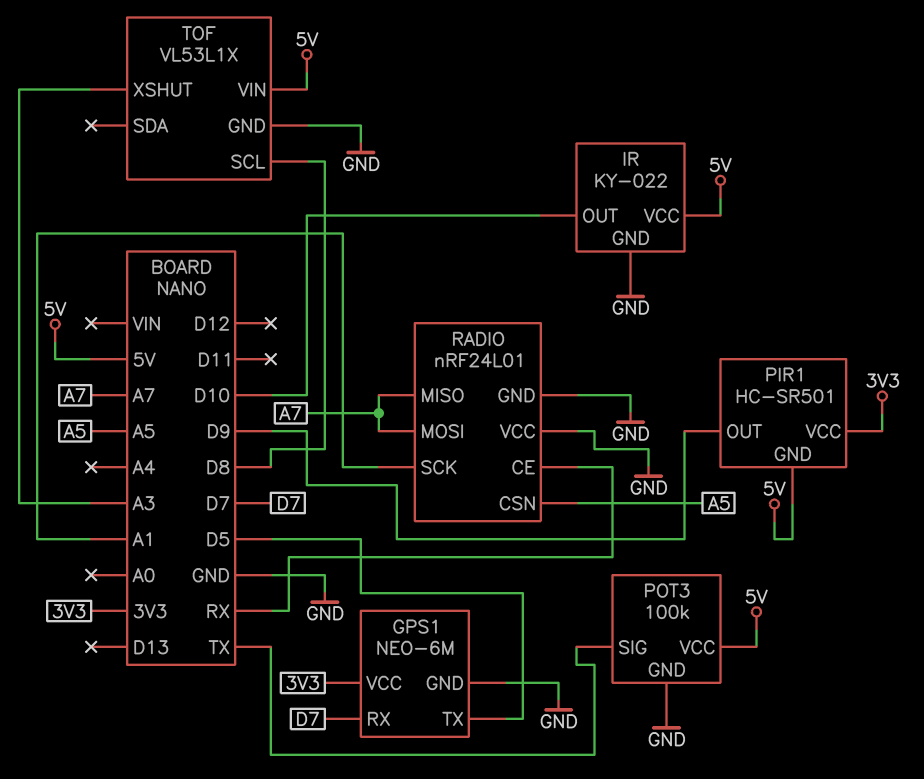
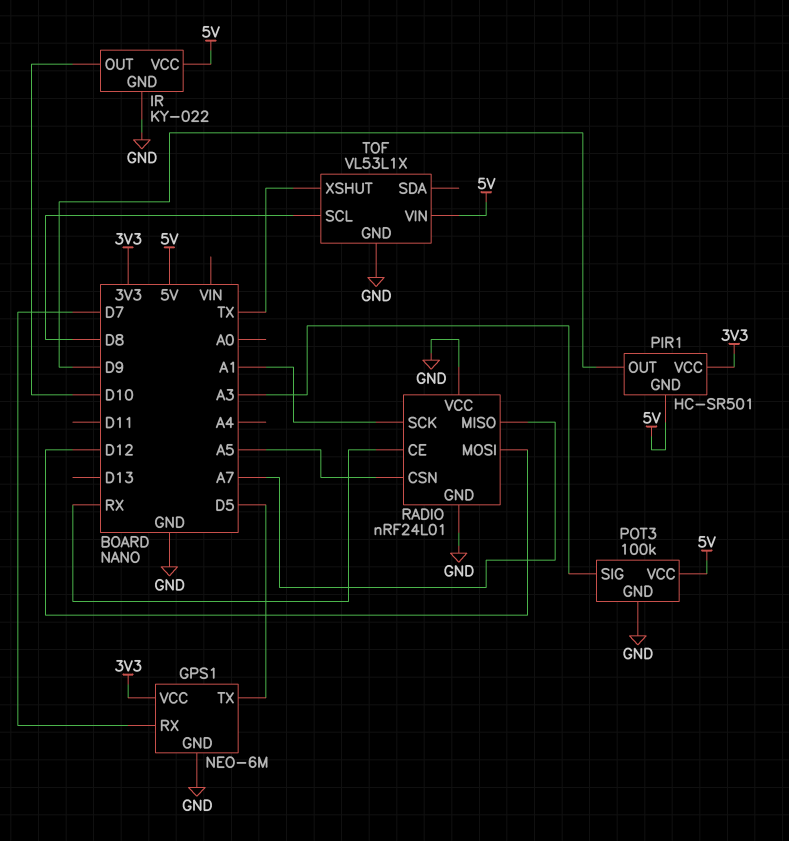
POT3 pin SIG: TX -> A3
RADIO pin MOSI: A7 -> D12
TOF pin XSHUT: A3 -> TX

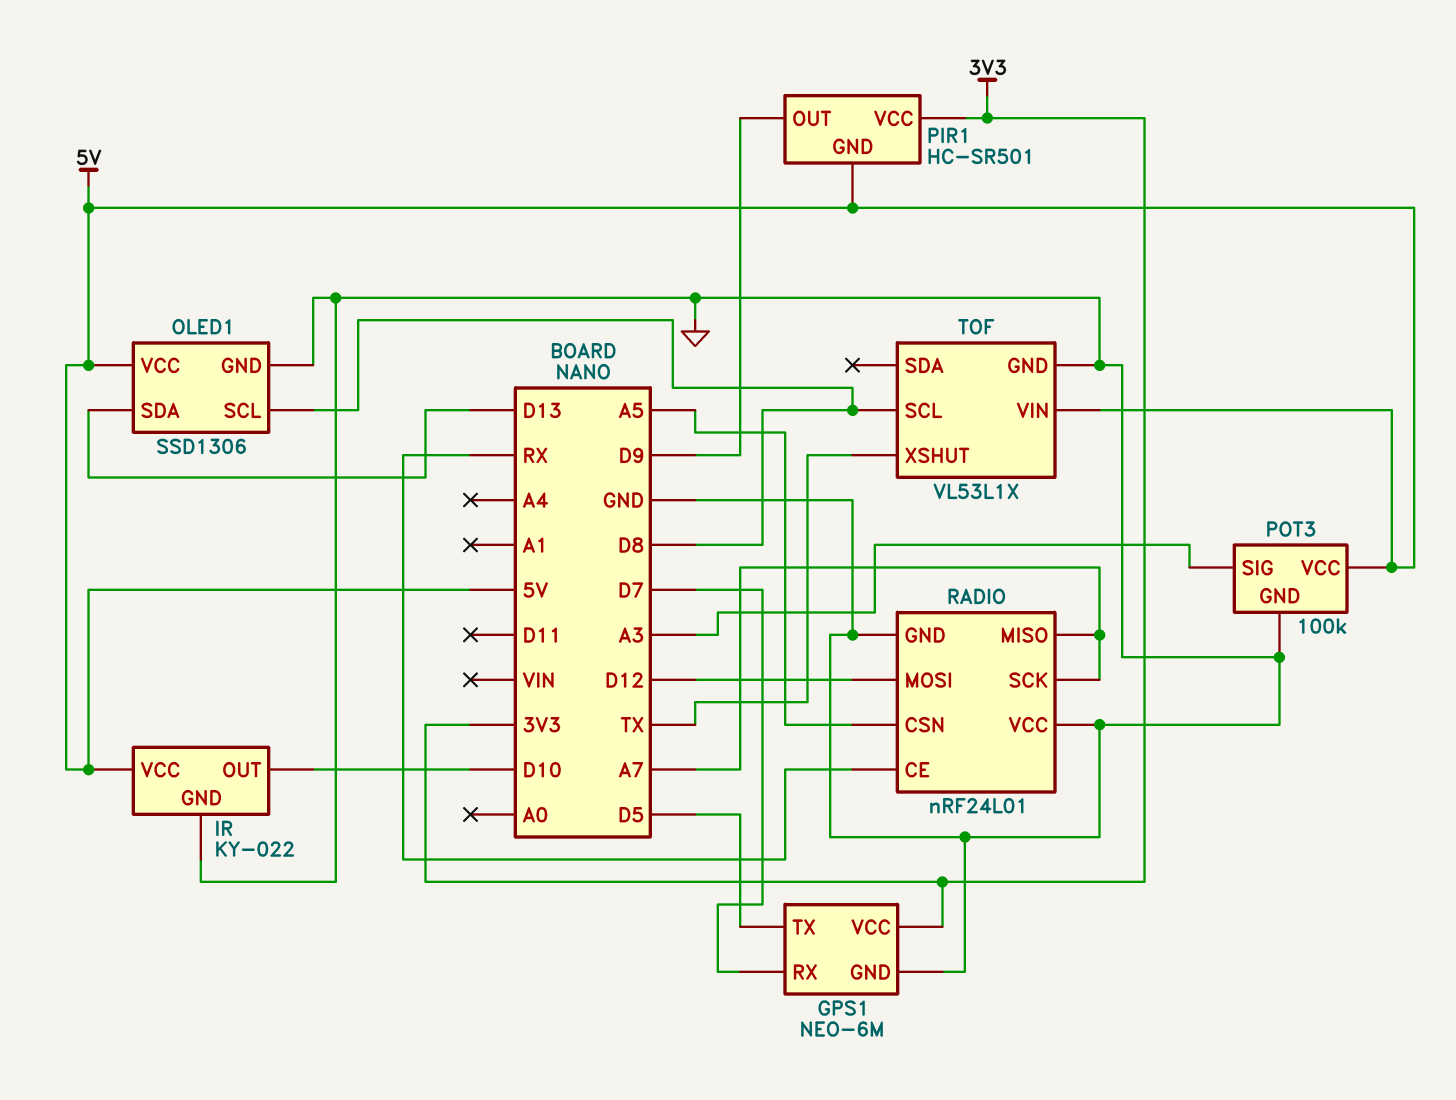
OLED1: none -> SSD1306
OLED1 pin GND: none -> GND
OLED1 pin SCL: none -> D8
OLED1 pin SDA: none -> D13
OLED1 pin VCC: none -> 5V
RADIO pin SCK: A1 -> A7

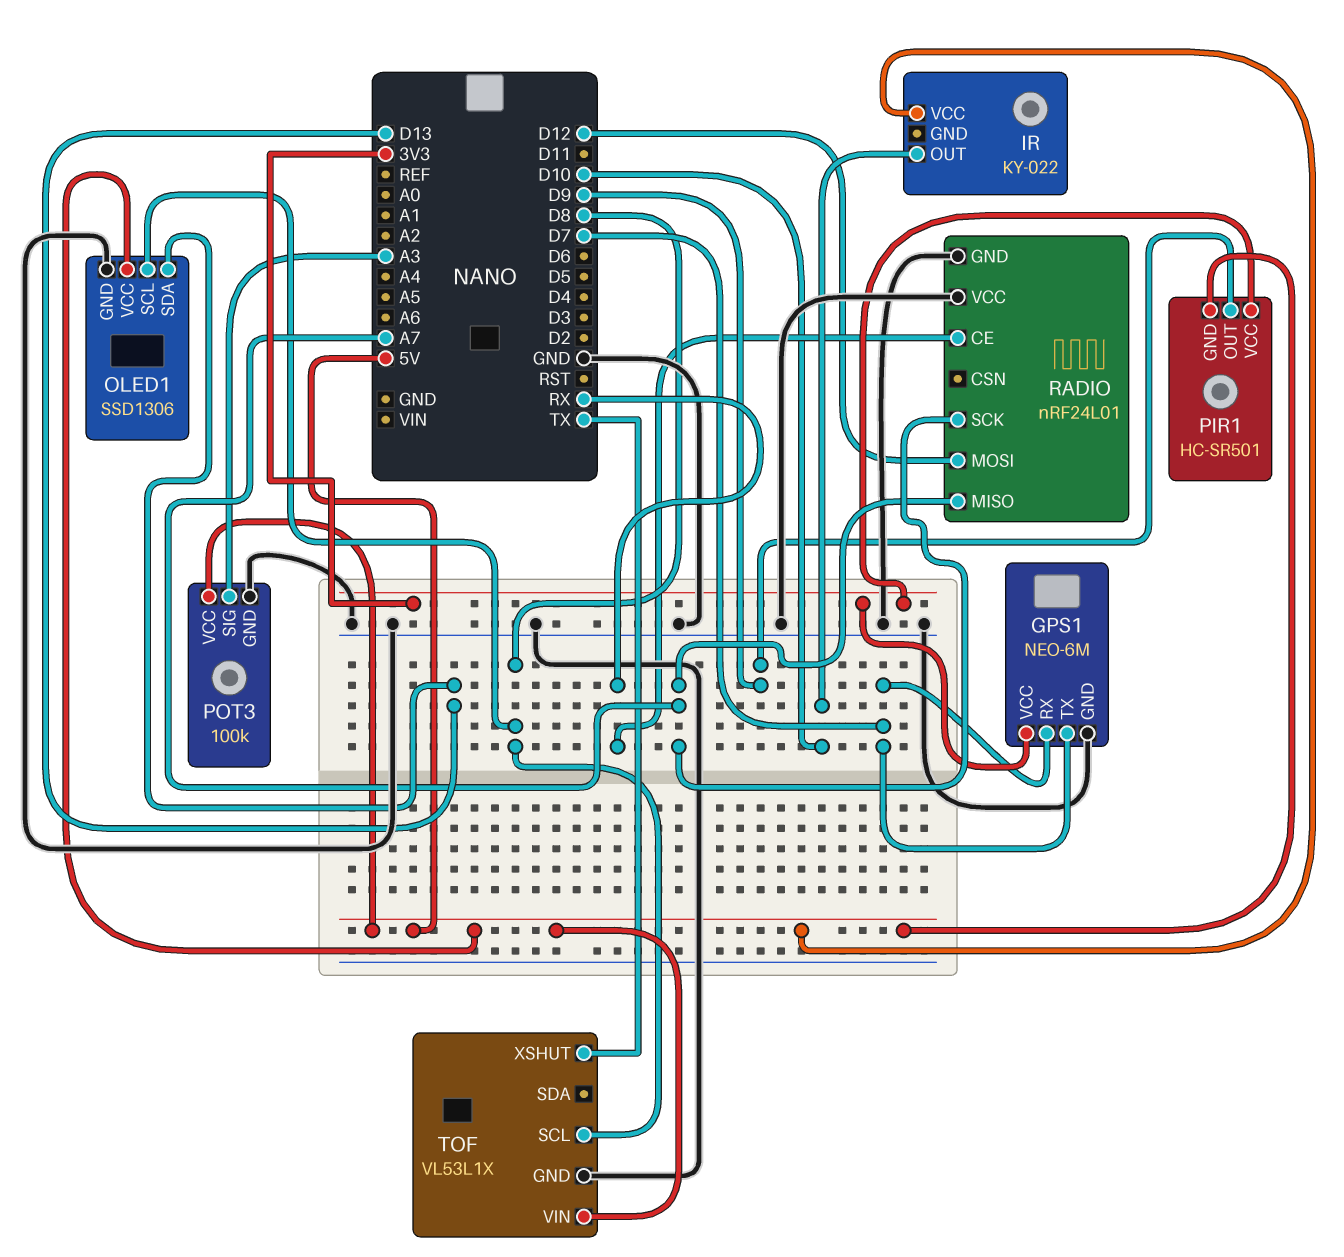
GPS1 pin TX: D5 -> D7
IR pin GND: GND -> none
RADIO pin CSN: A5 -> none

